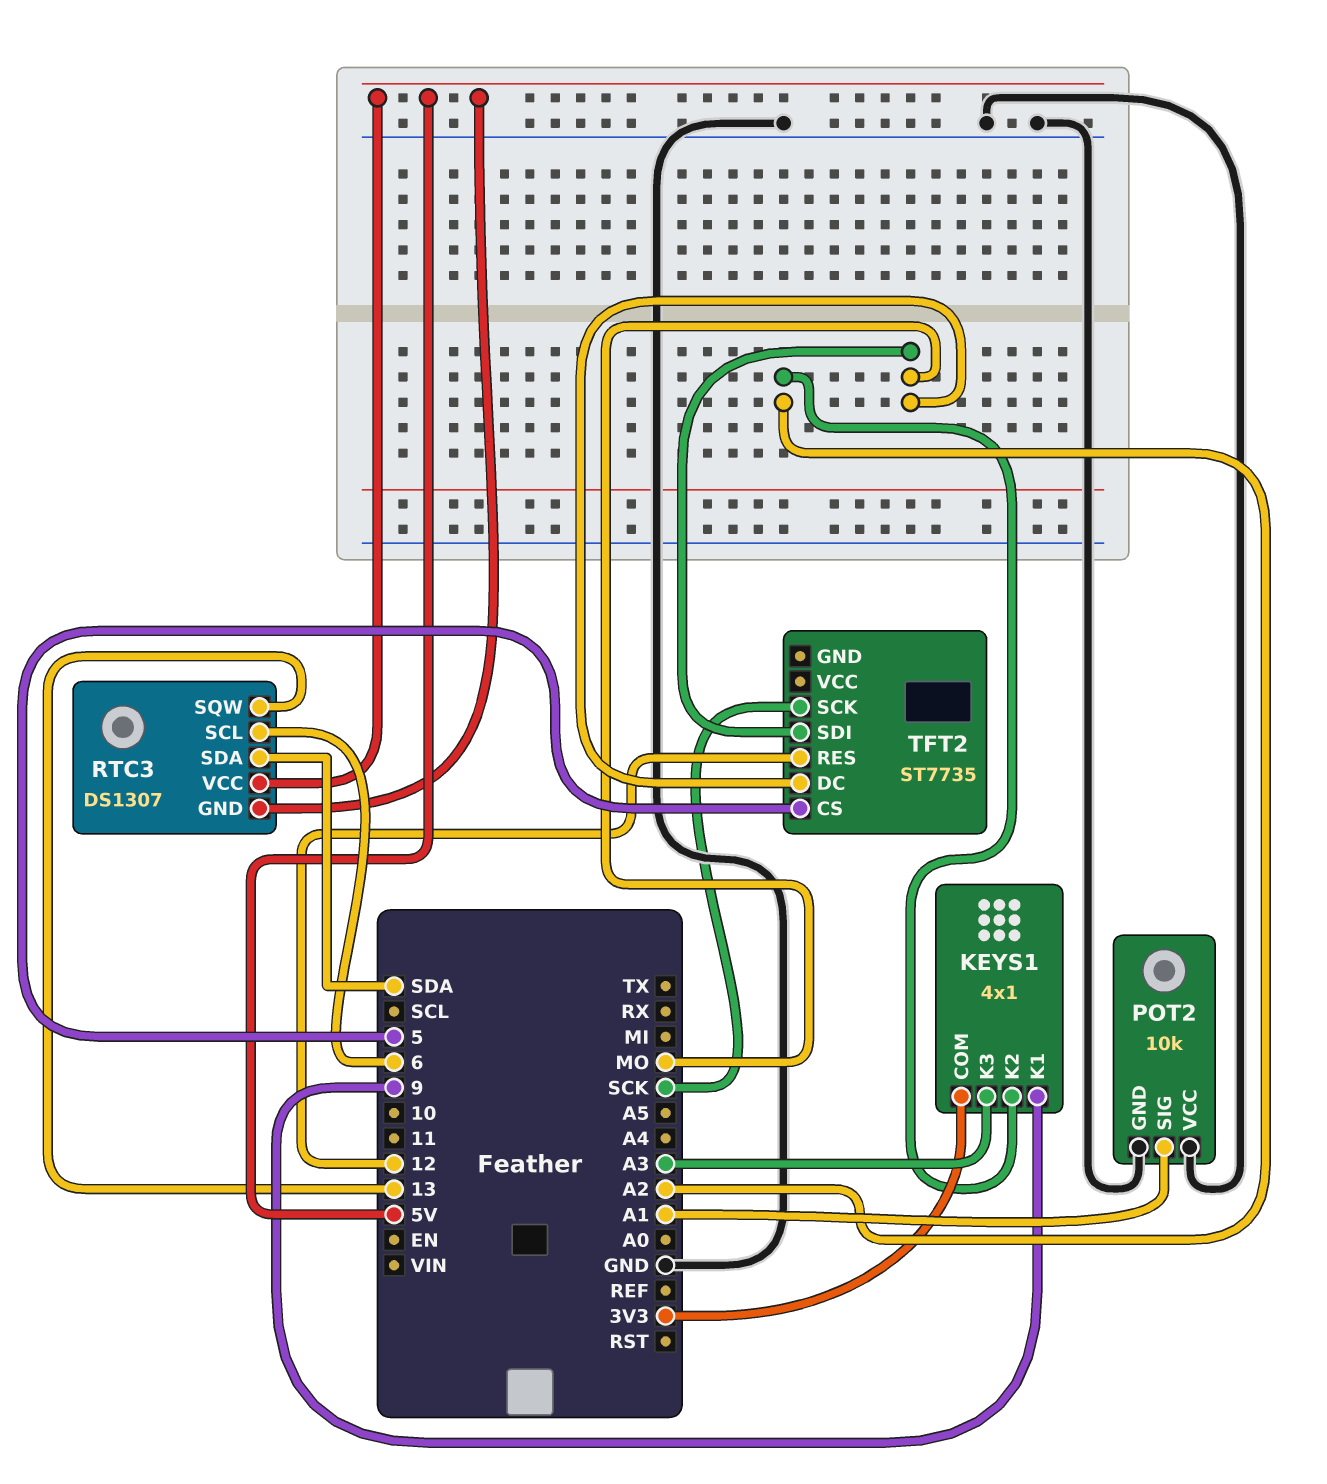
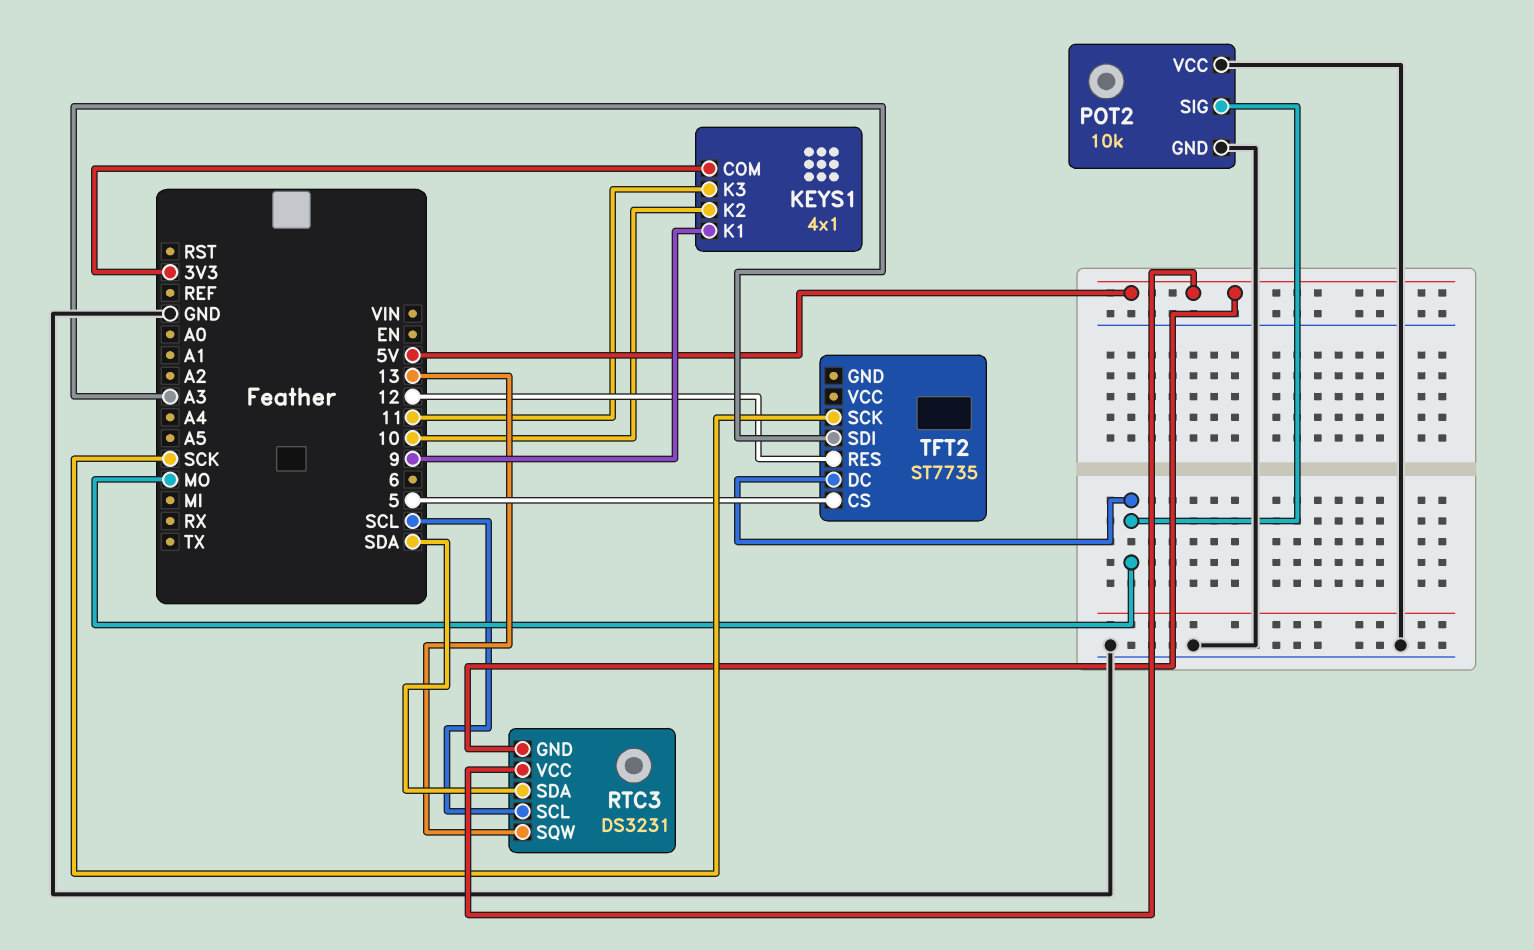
KEYS1 pin K2: A2 -> 10
KEYS1 pin K3: A3 -> 11
POT2 pin SIG: A1 -> MO
RTC3: DS1307 -> DS3231
RTC3 pin SCL: 6 -> SCL
TFT2 pin SDI: MO -> A3

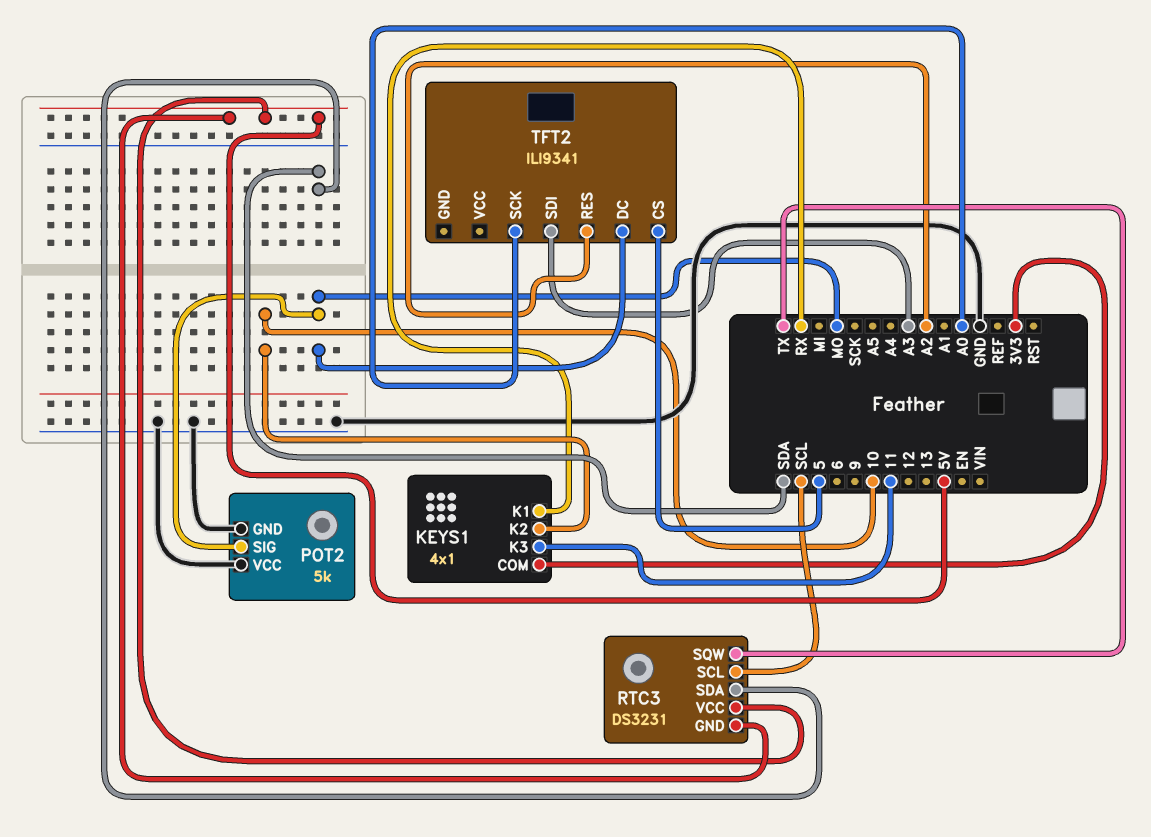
KEYS1 pin K1: 9 -> RX
POT2: 10k -> 5k
RTC3 pin SQW: 13 -> TX
TFT2: ST7735 -> ILI9341
TFT2 pin RES: 12 -> A2
TFT2 pin SCK: SCK -> A0

